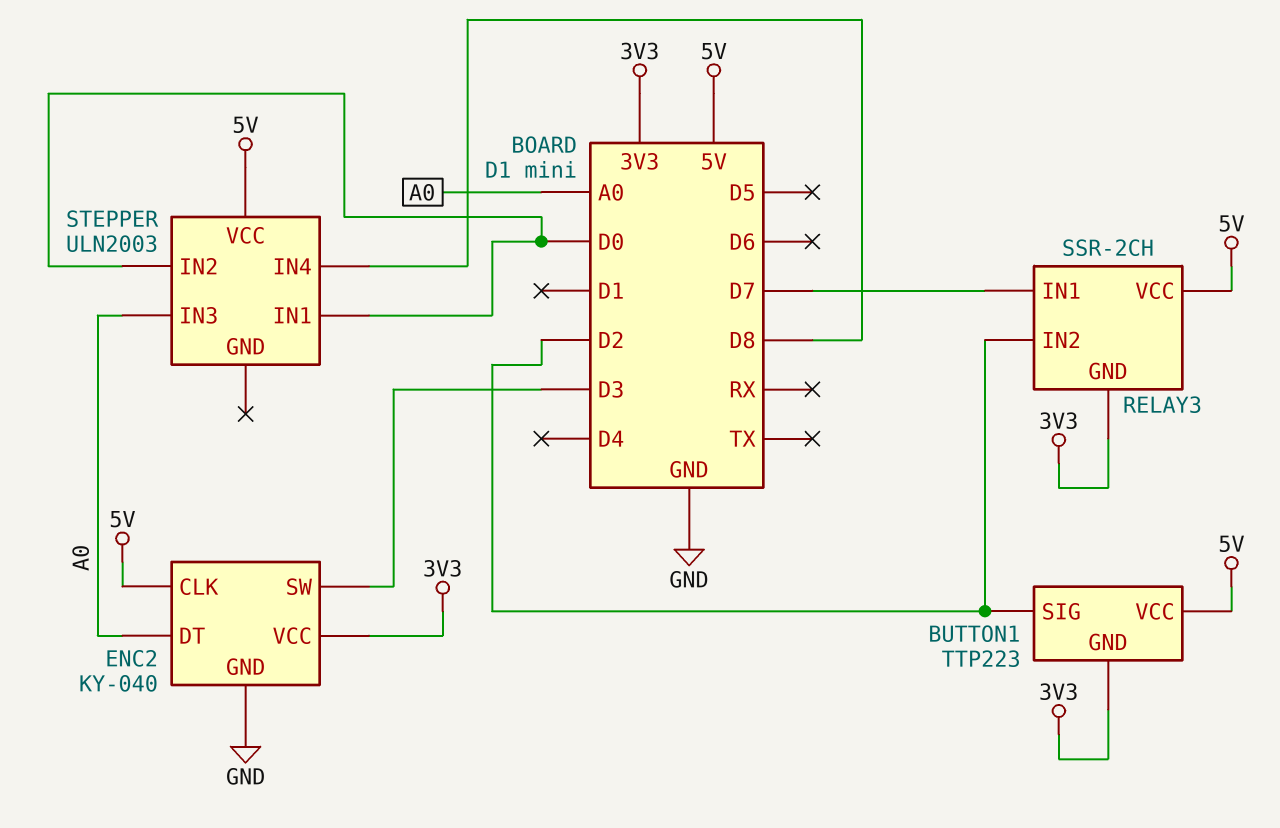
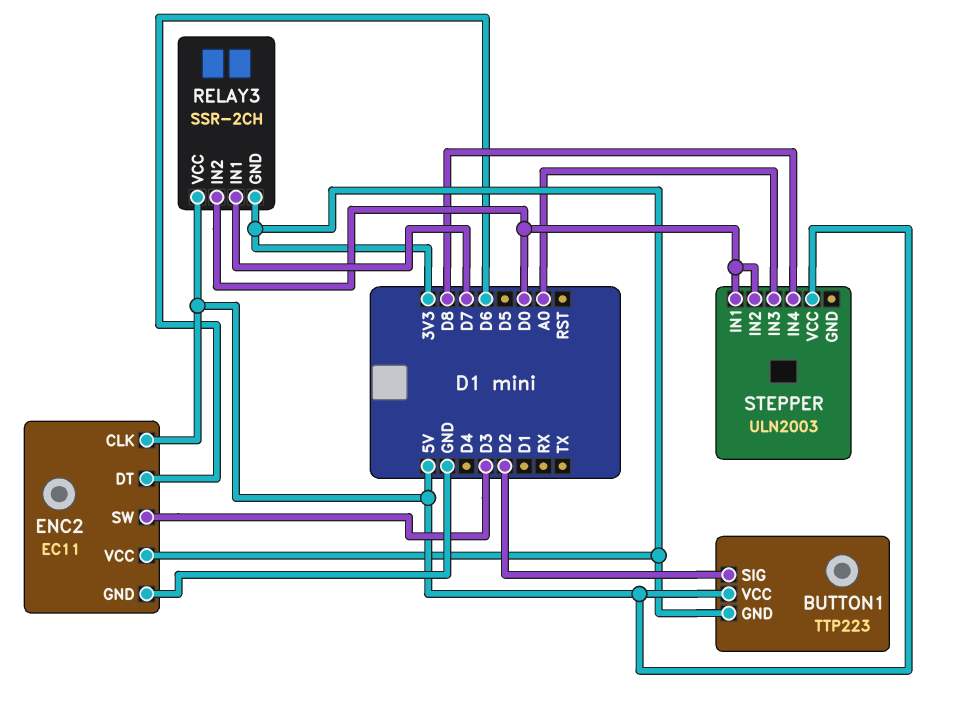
ENC2: KY-040 -> EC11
ENC2 pin DT: A0 -> D6
RELAY3 pin IN2: D2 -> D0

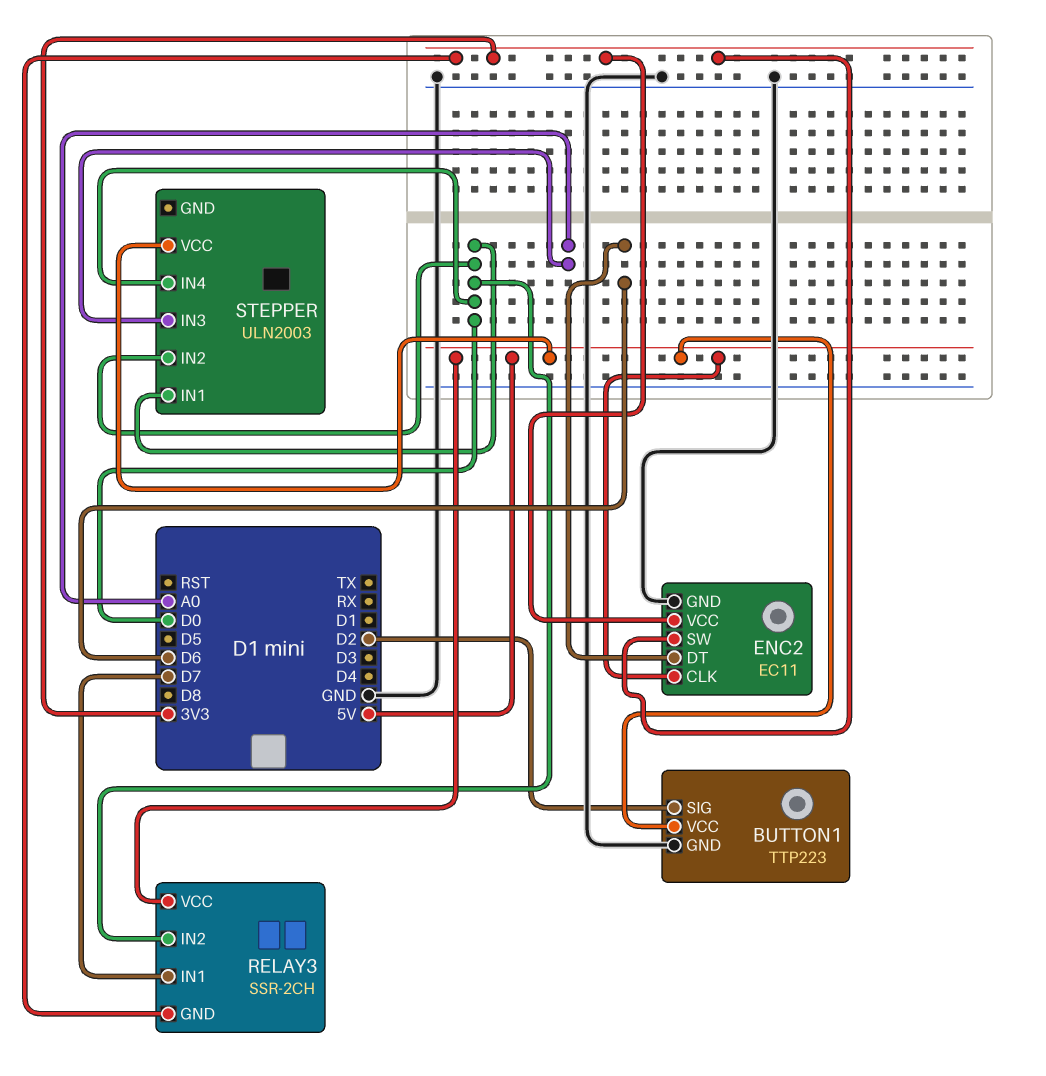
BUTTON1 pin GND: 3V3 -> GND
ENC2 pin SW: D3 -> 3V3
STEPPER pin IN4: D8 -> D0

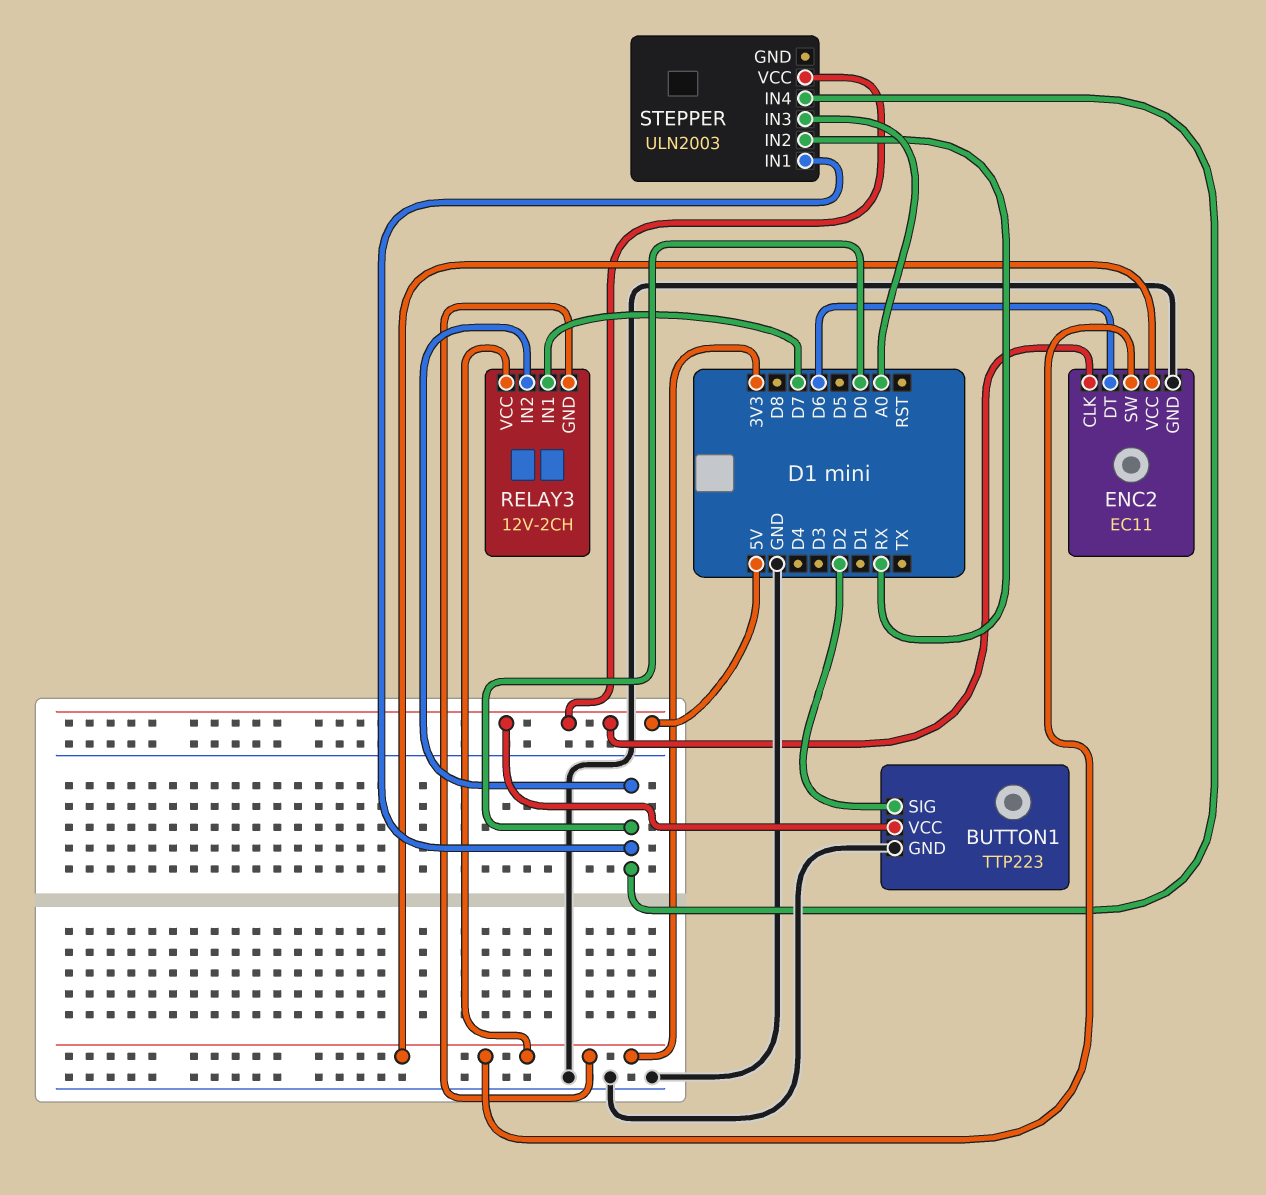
RELAY3: SSR-2CH -> 12V-2CH
RELAY3 pin VCC: 5V -> 3V3
STEPPER pin IN2: D0 -> RX

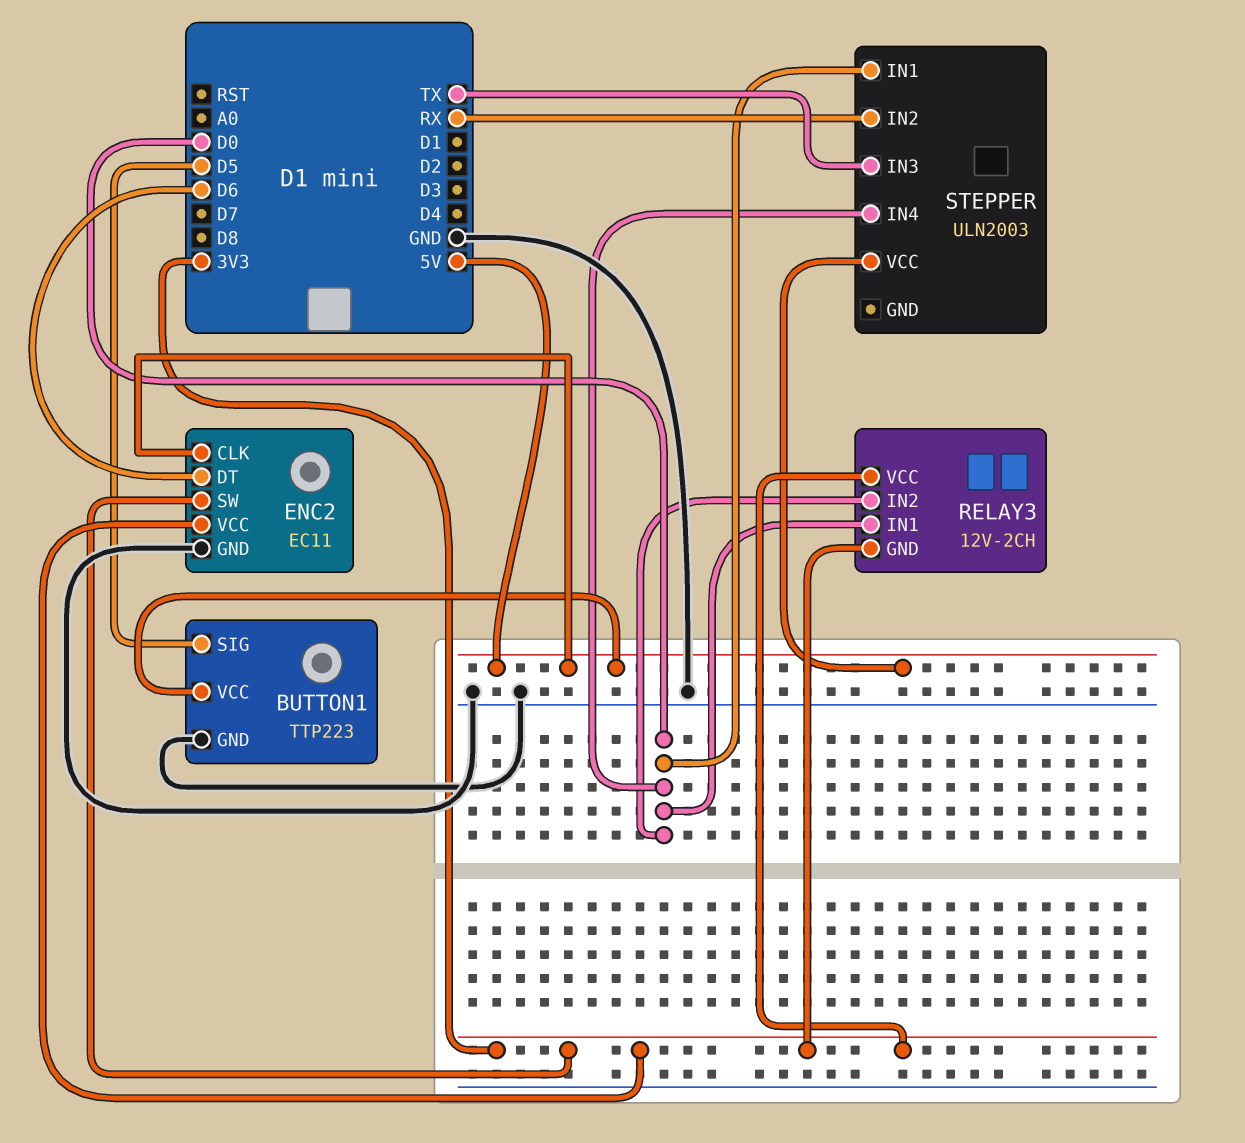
BUTTON1 pin SIG: D2 -> D5
RELAY3 pin IN1: D7 -> D0
STEPPER pin IN3: A0 -> TX

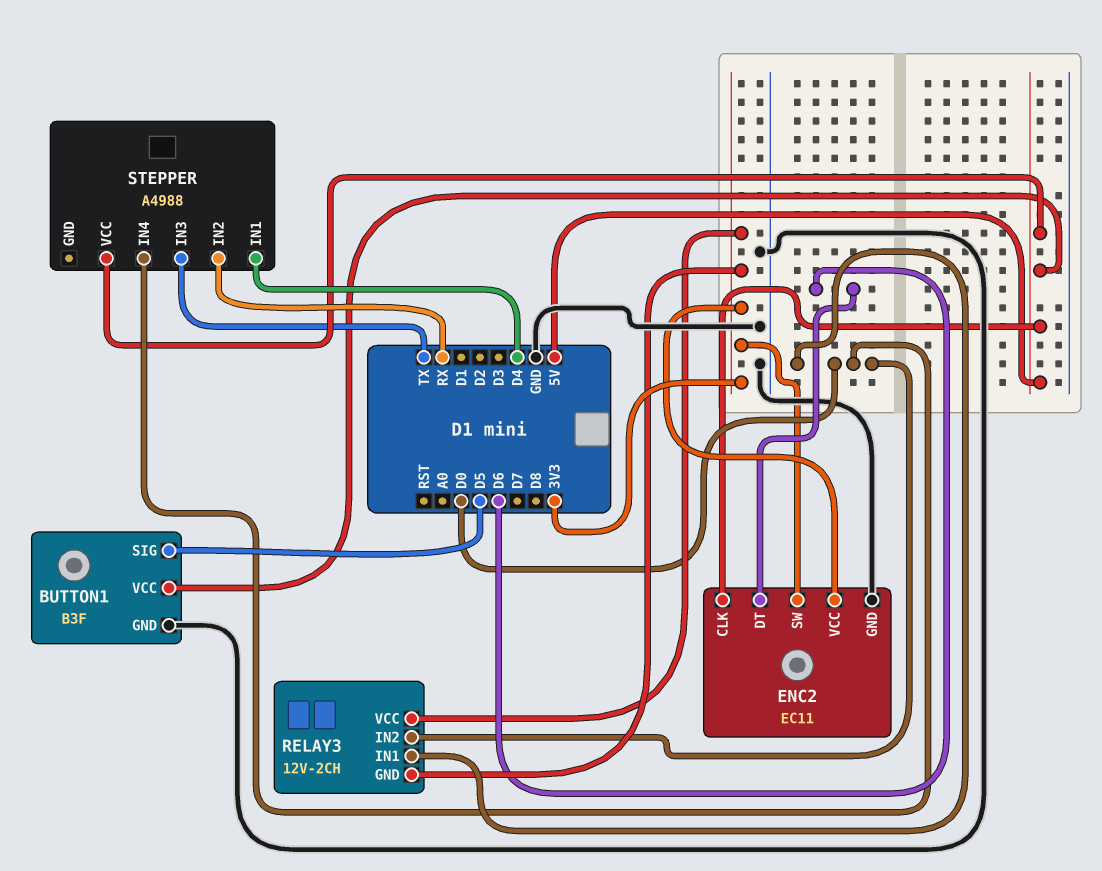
BUTTON1: TTP223 -> B3F
STEPPER: ULN2003 -> A4988
STEPPER pin IN1: D0 -> D4

